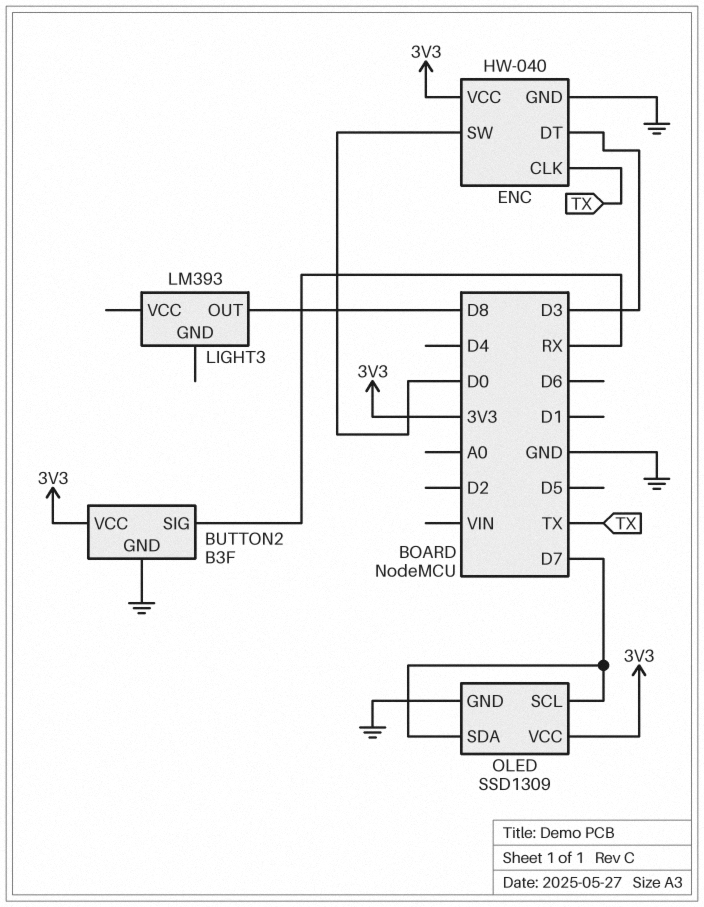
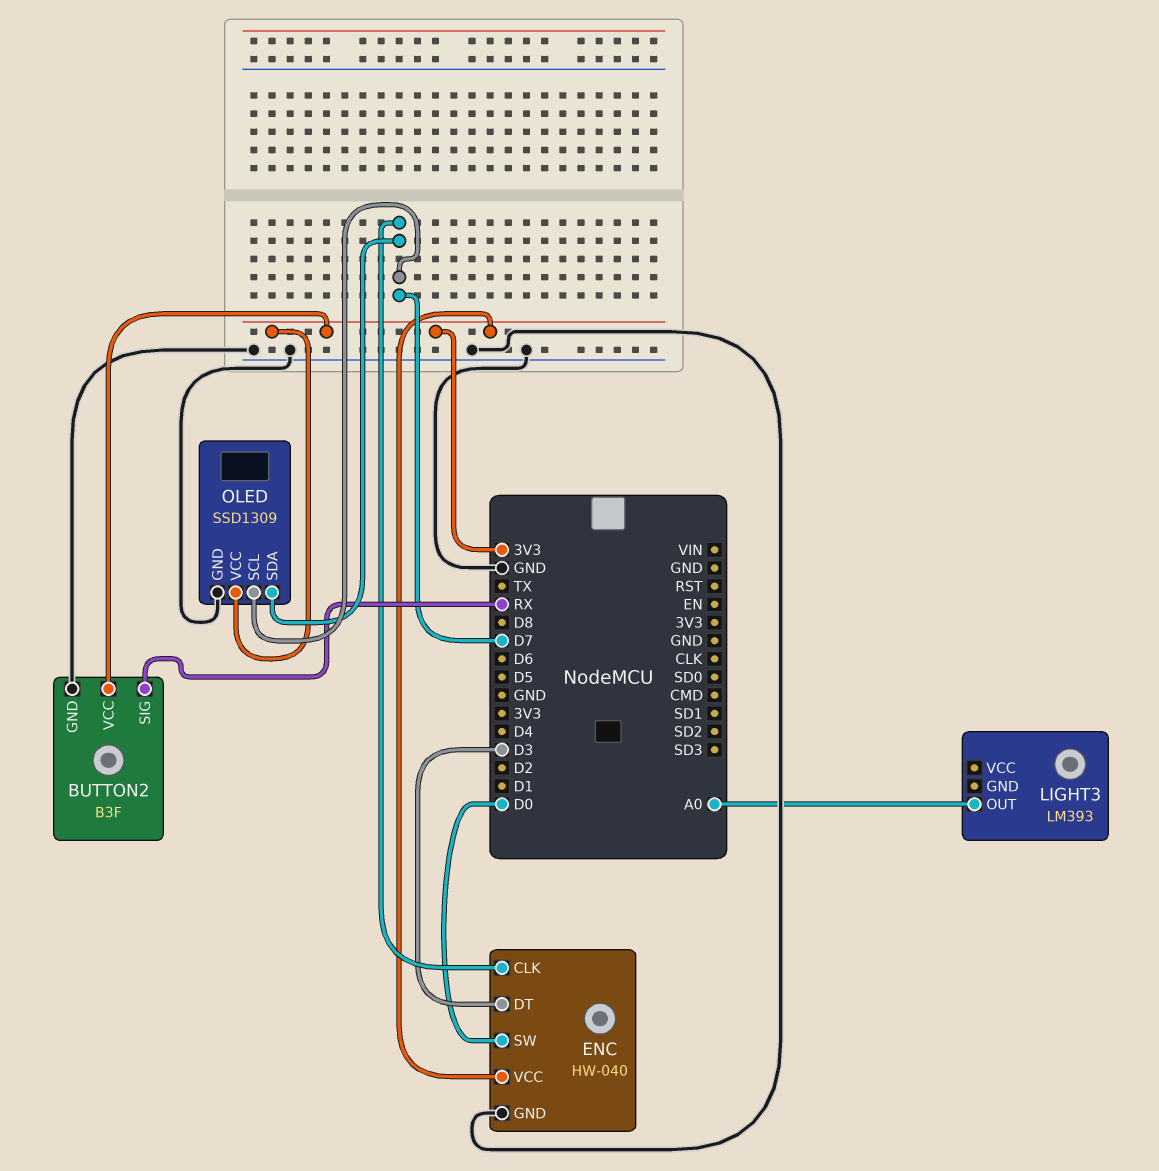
ENC pin CLK: TX -> D7
LIGHT3 pin OUT: D8 -> A0

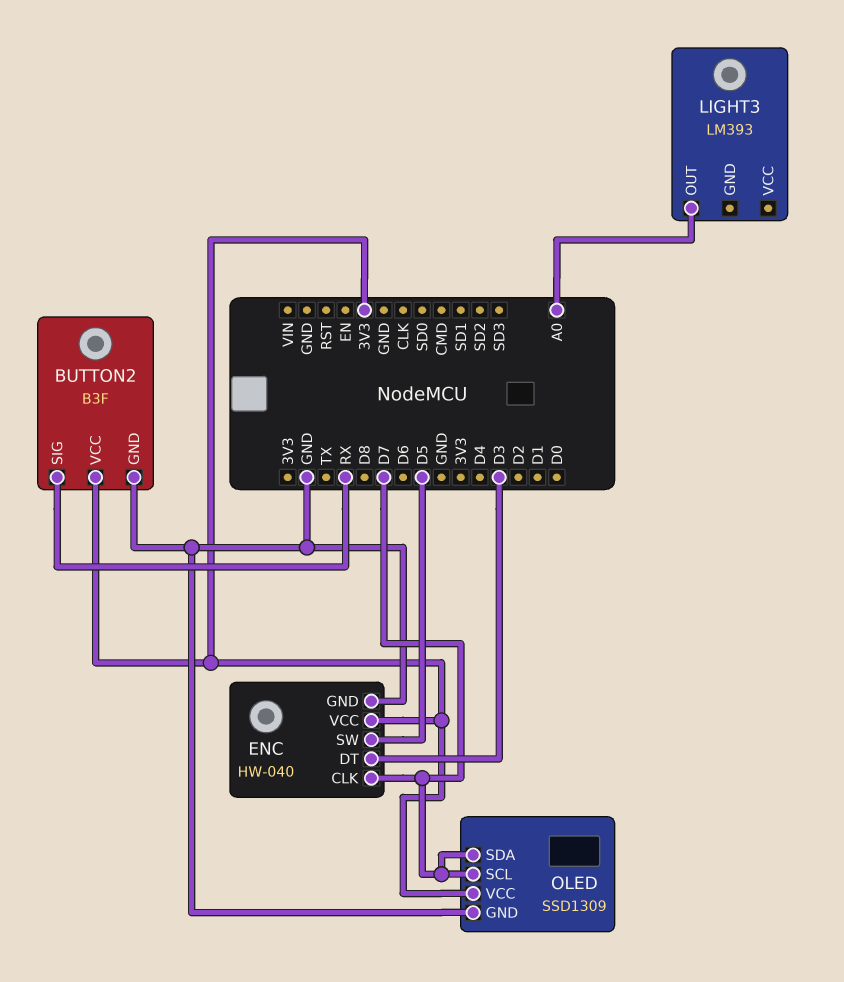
ENC pin SW: D0 -> D5

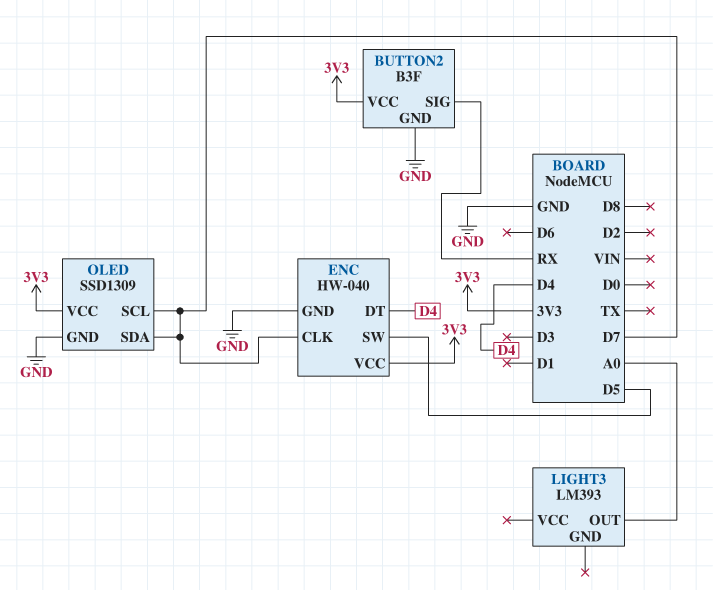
ENC pin DT: D3 -> D4

